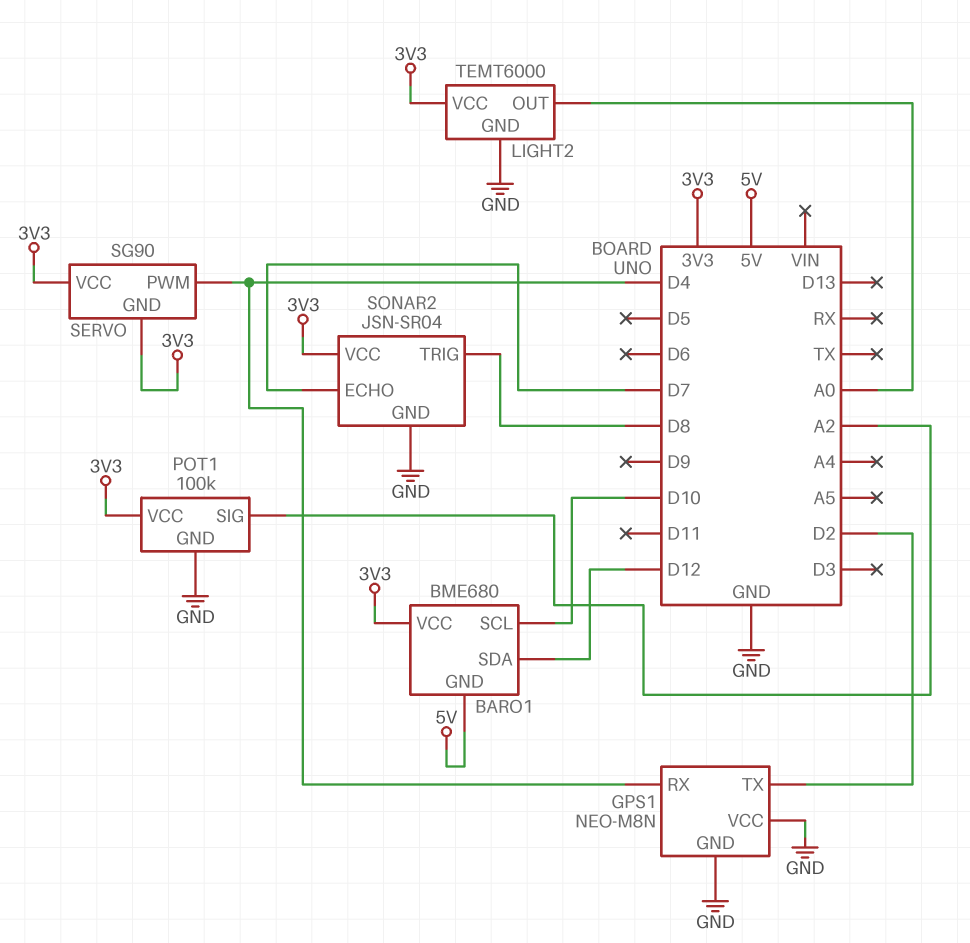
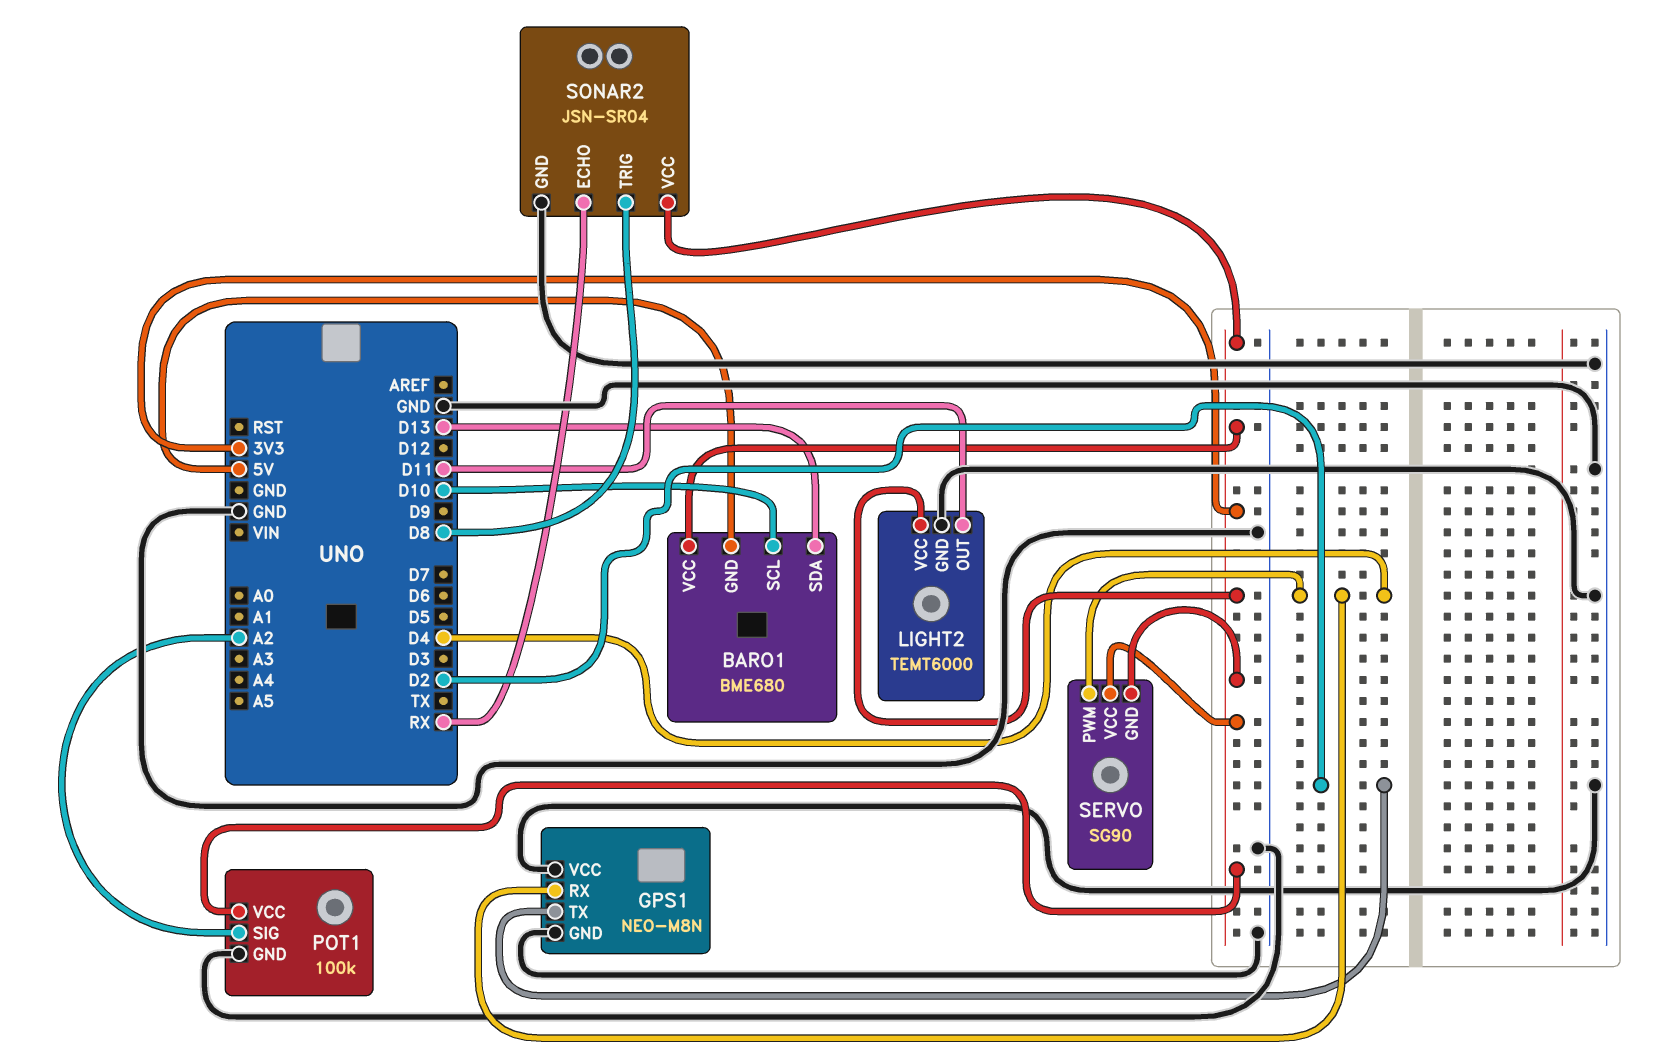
BARO1 pin SDA: D12 -> D13
LIGHT2 pin OUT: A0 -> D11
SONAR2 pin ECHO: D7 -> RX

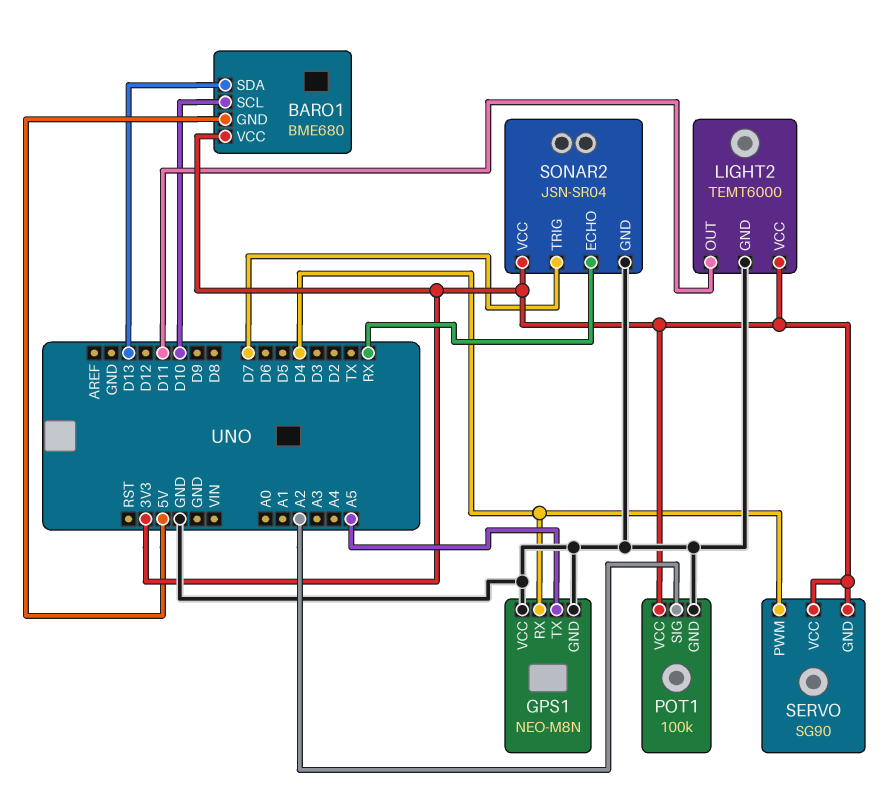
GPS1 pin TX: D2 -> A5
SONAR2 pin TRIG: D8 -> D7

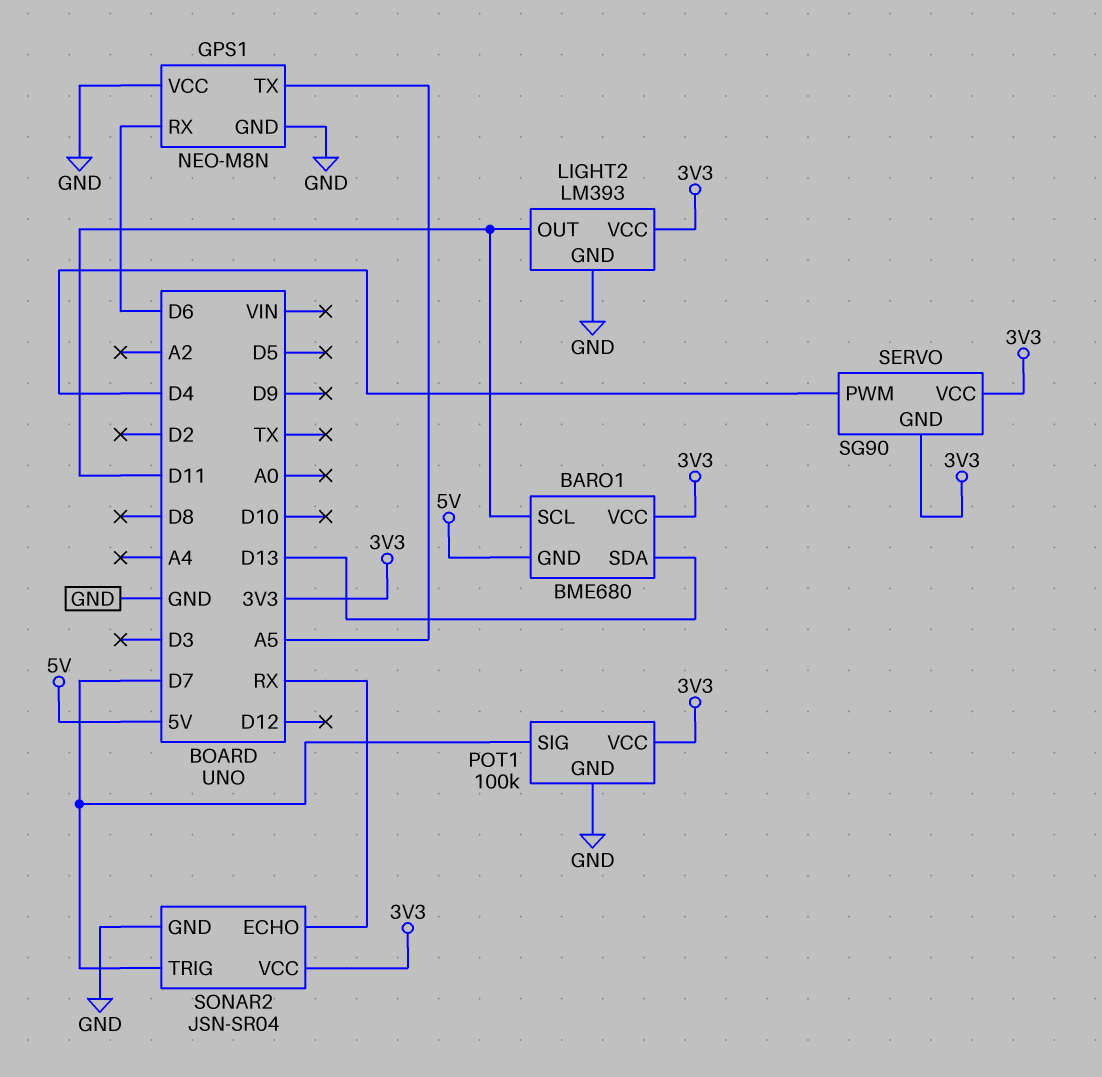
BARO1 pin SCL: D10 -> D11
GPS1 pin RX: D4 -> D6
LIGHT2: TEMT6000 -> LM393
POT1 pin SIG: A2 -> D7

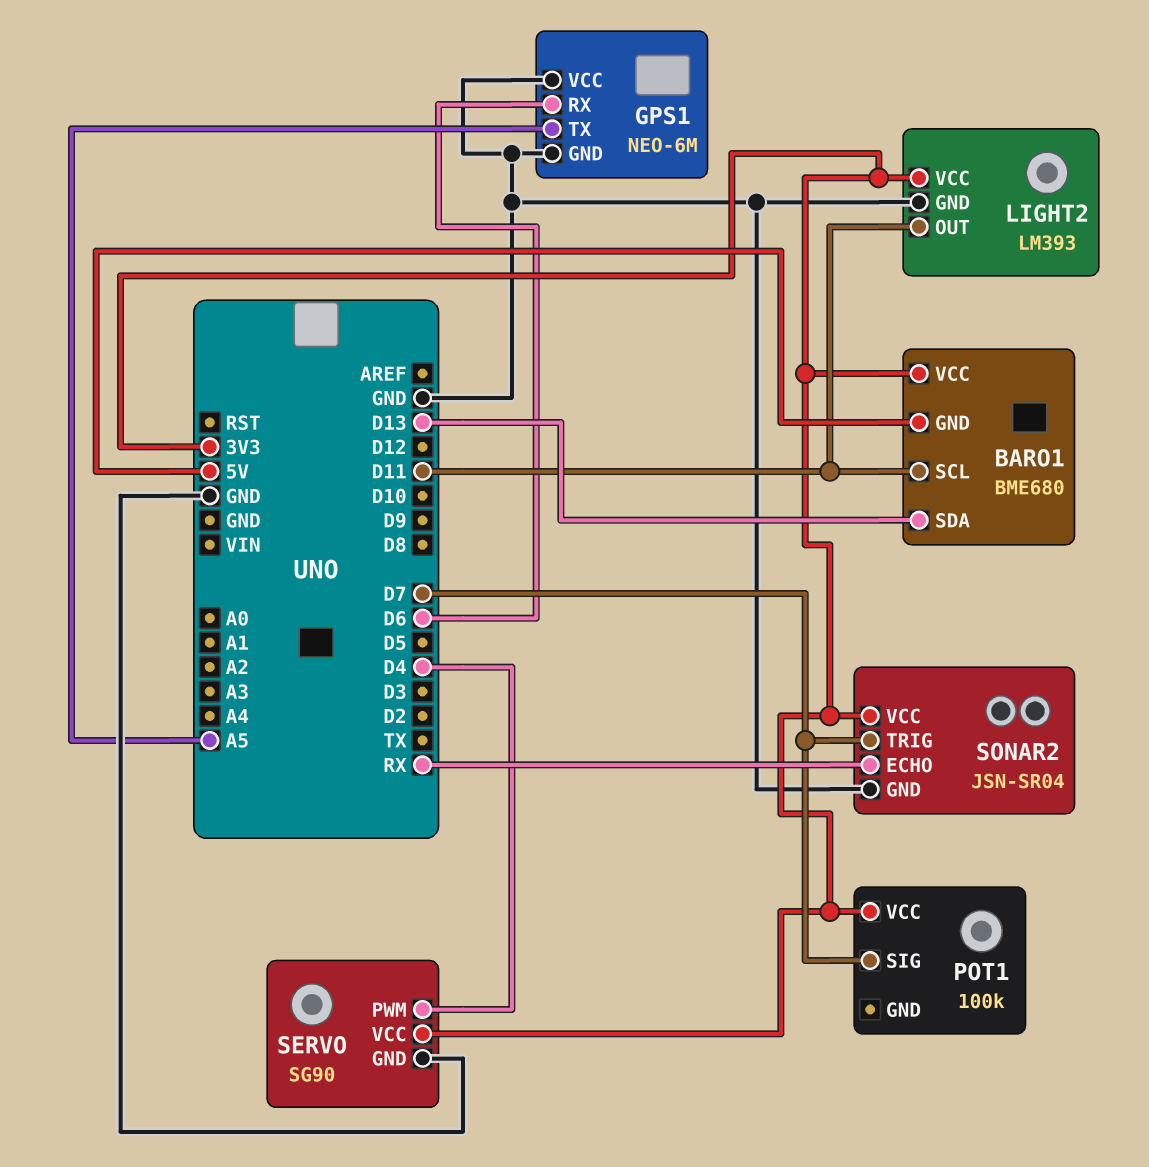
GPS1: NEO-M8N -> NEO-6M
POT1 pin GND: GND -> none
SERVO pin GND: 3V3 -> GND

